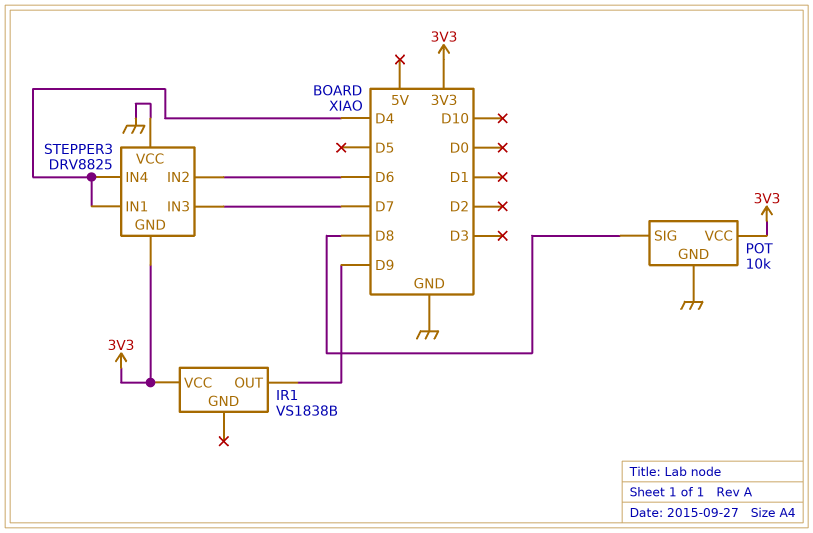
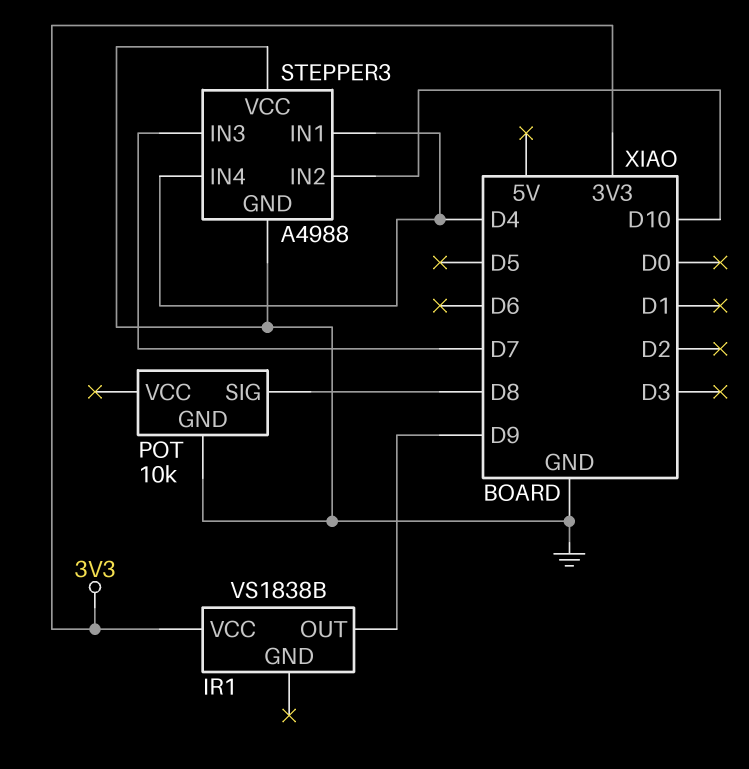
POT pin VCC: 3V3 -> none
STEPPER3: DRV8825 -> A4988
STEPPER3 pin GND: 3V3 -> GND
STEPPER3 pin IN2: D6 -> D10

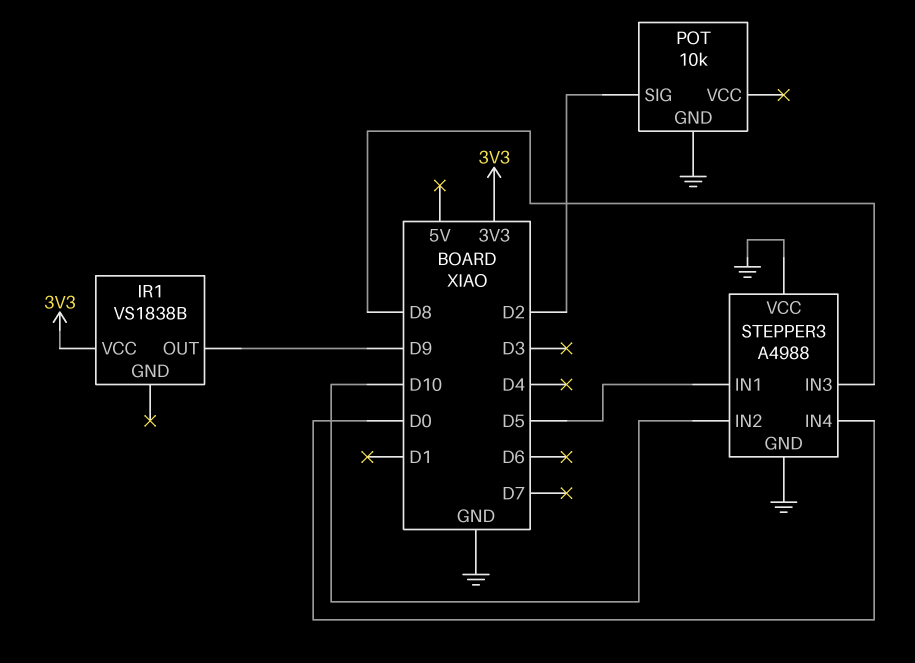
POT pin SIG: D8 -> D2
STEPPER3 pin IN1: D4 -> D5
STEPPER3 pin IN3: D7 -> D8
STEPPER3 pin IN4: D4 -> D0

